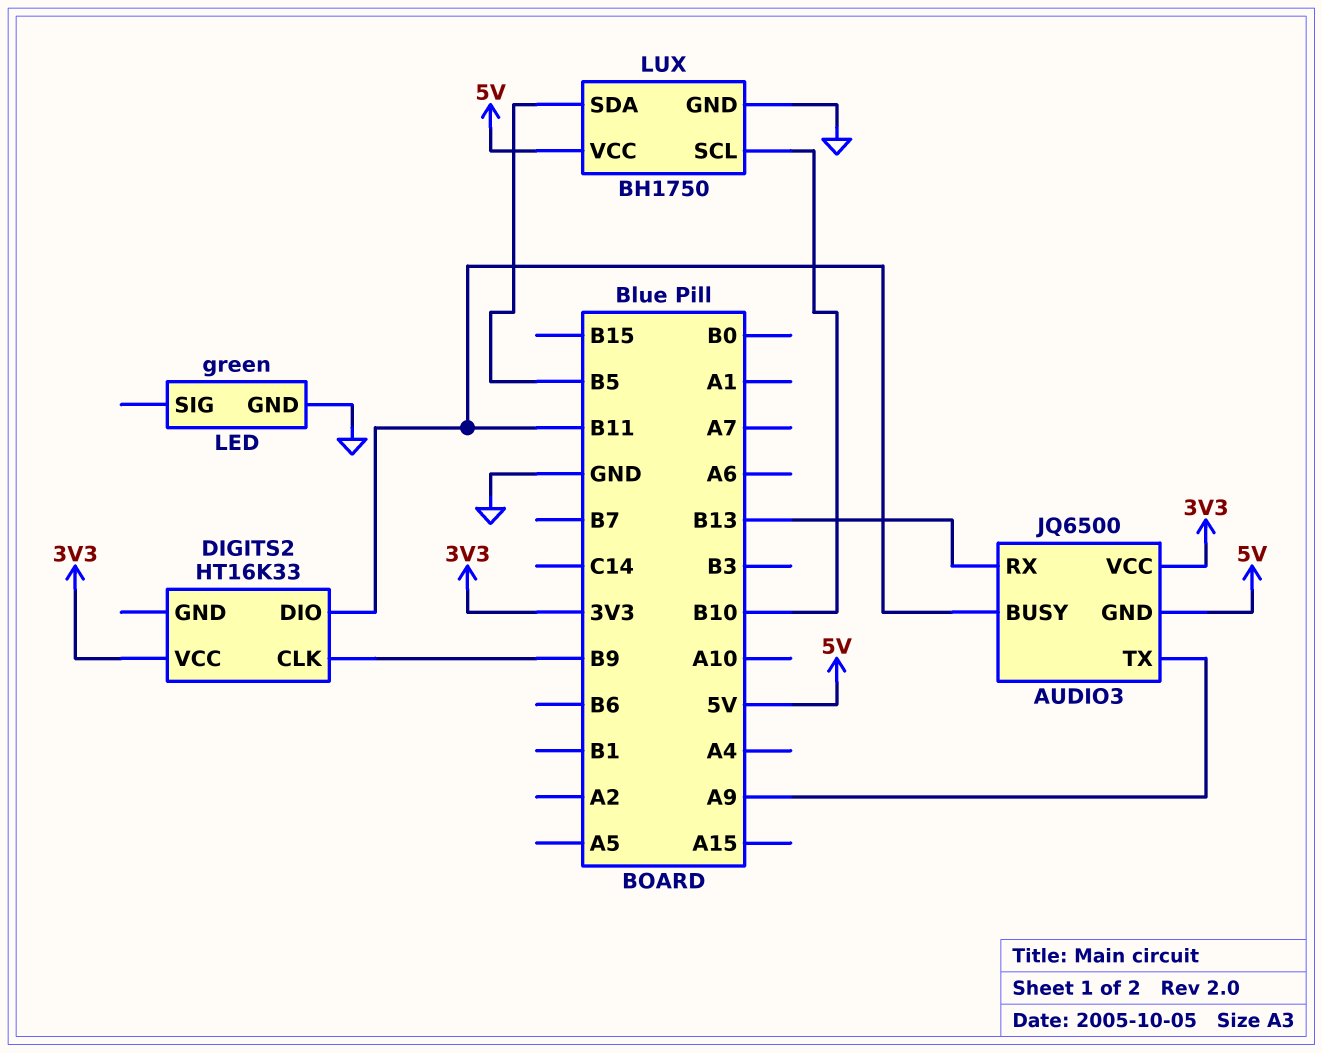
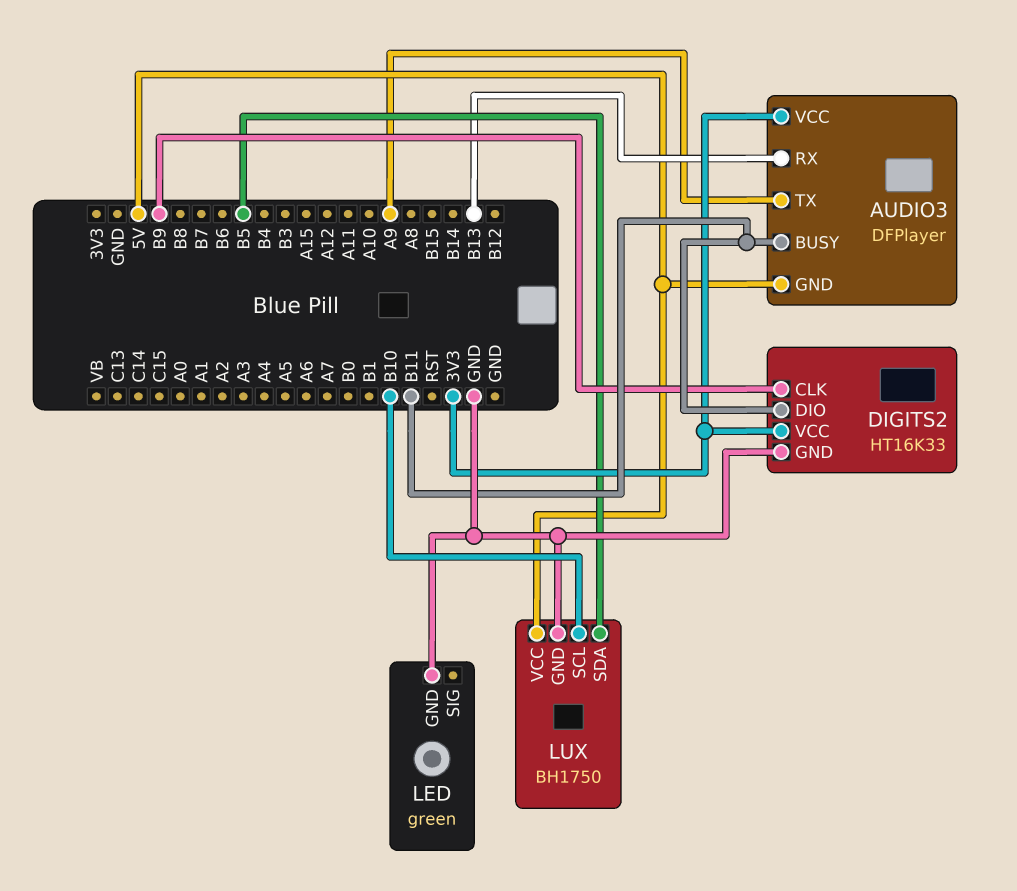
AUDIO3: JQ6500 -> DFPlayer
DIGITS2 pin GND: none -> GND

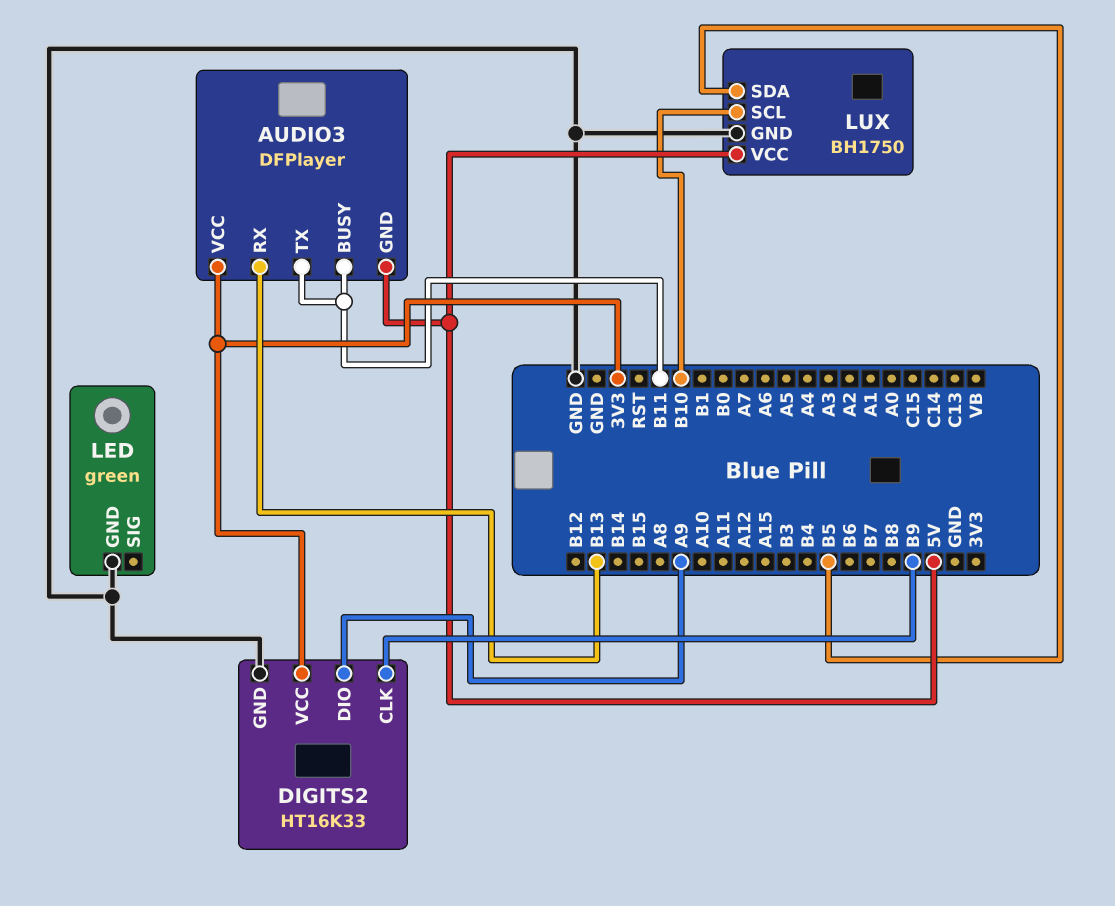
AUDIO3 pin TX: A9 -> B11
DIGITS2 pin DIO: B11 -> A9

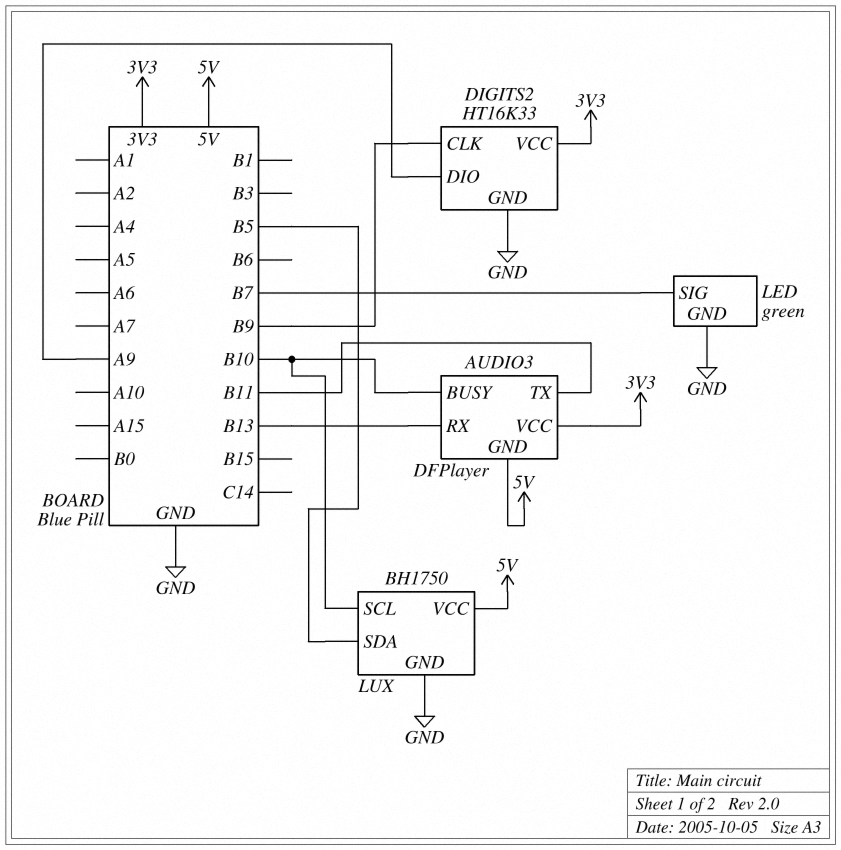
AUDIO3 pin BUSY: B11 -> B10
LED pin SIG: none -> B7

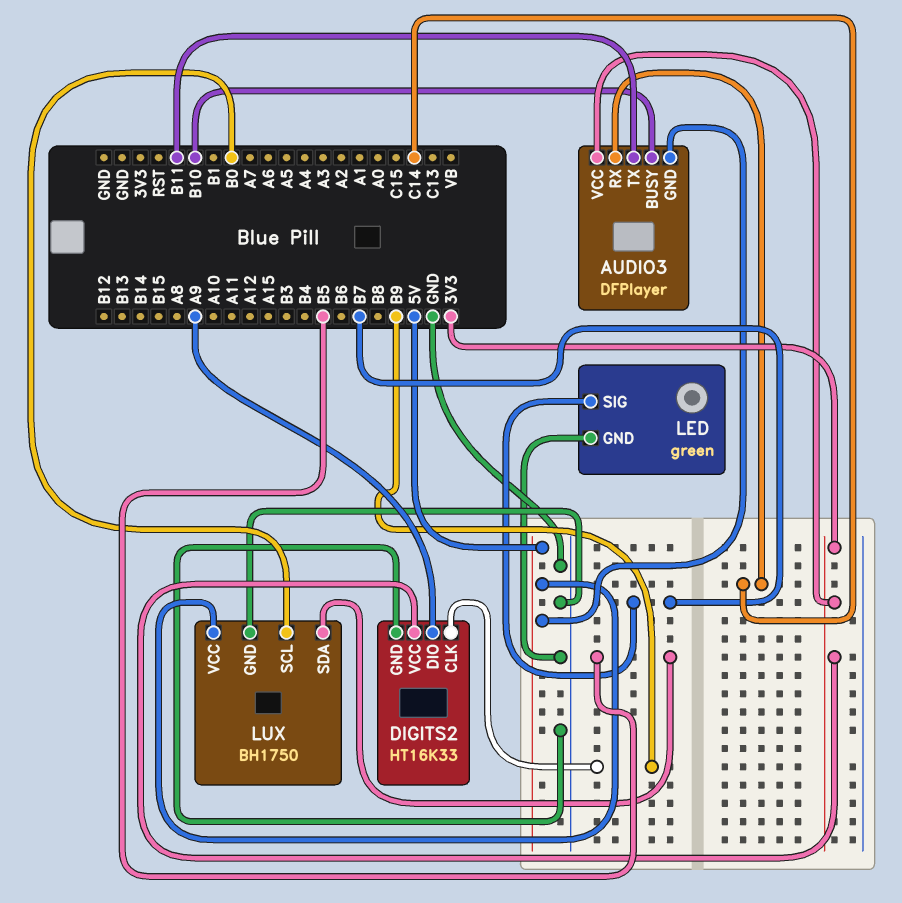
AUDIO3 pin RX: B13 -> C14
LUX pin SCL: B10 -> B0

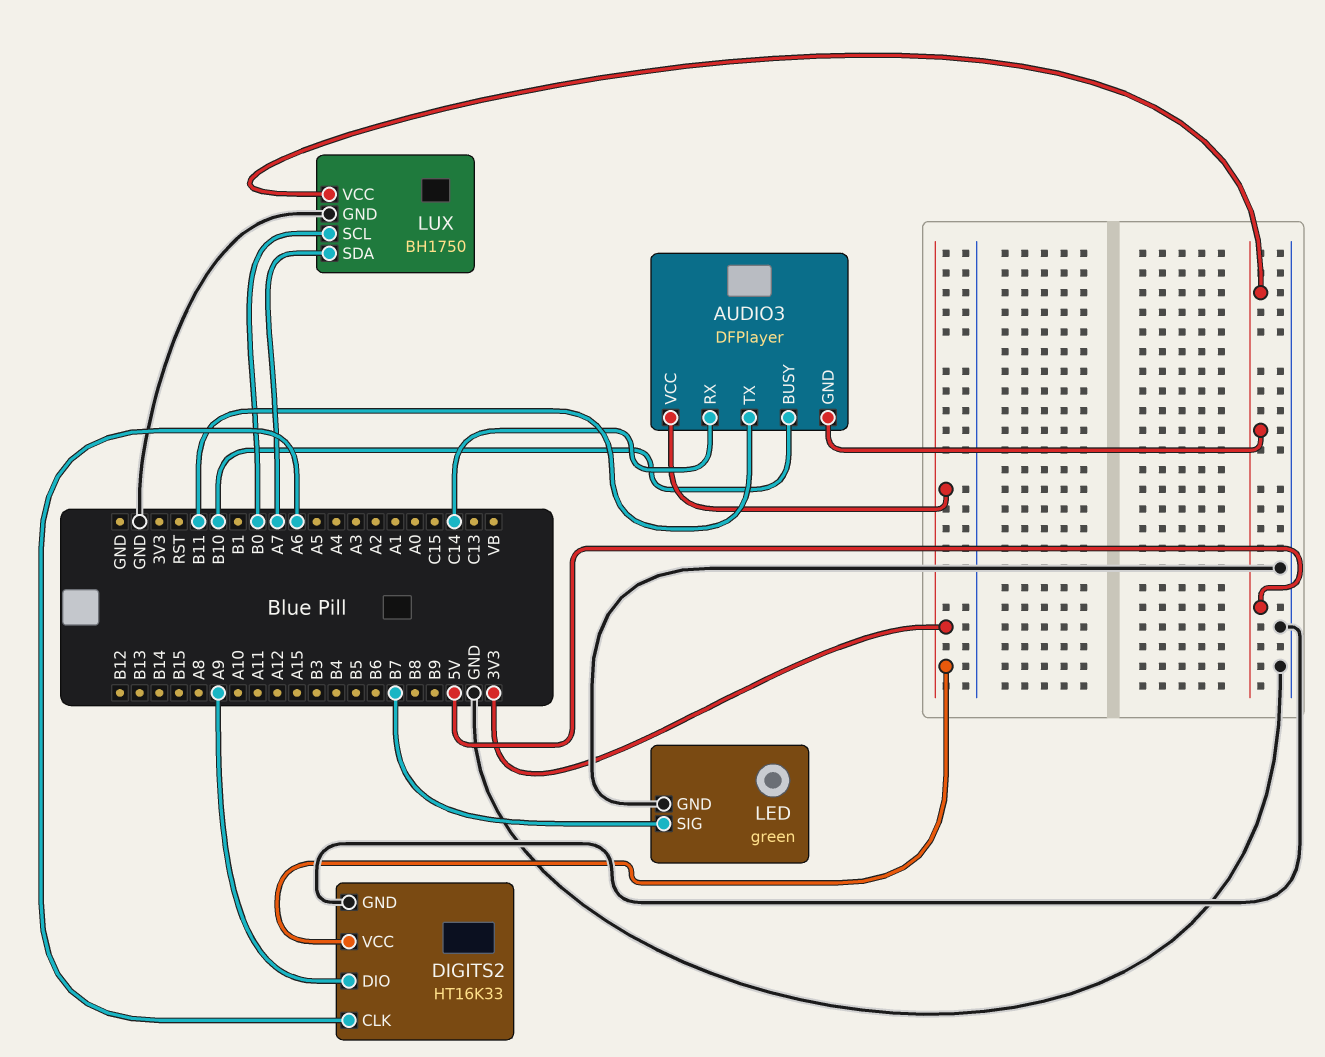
DIGITS2 pin CLK: B9 -> A6
LUX pin SDA: B5 -> A7

